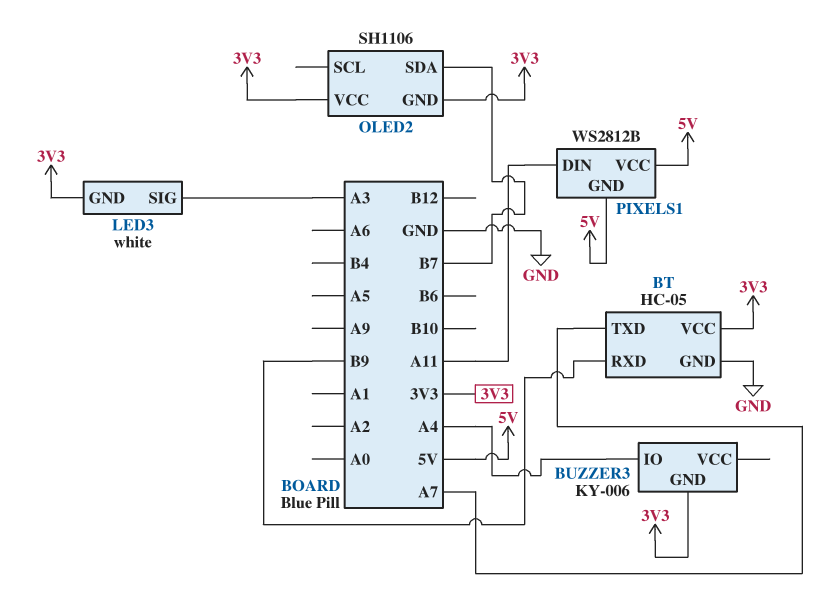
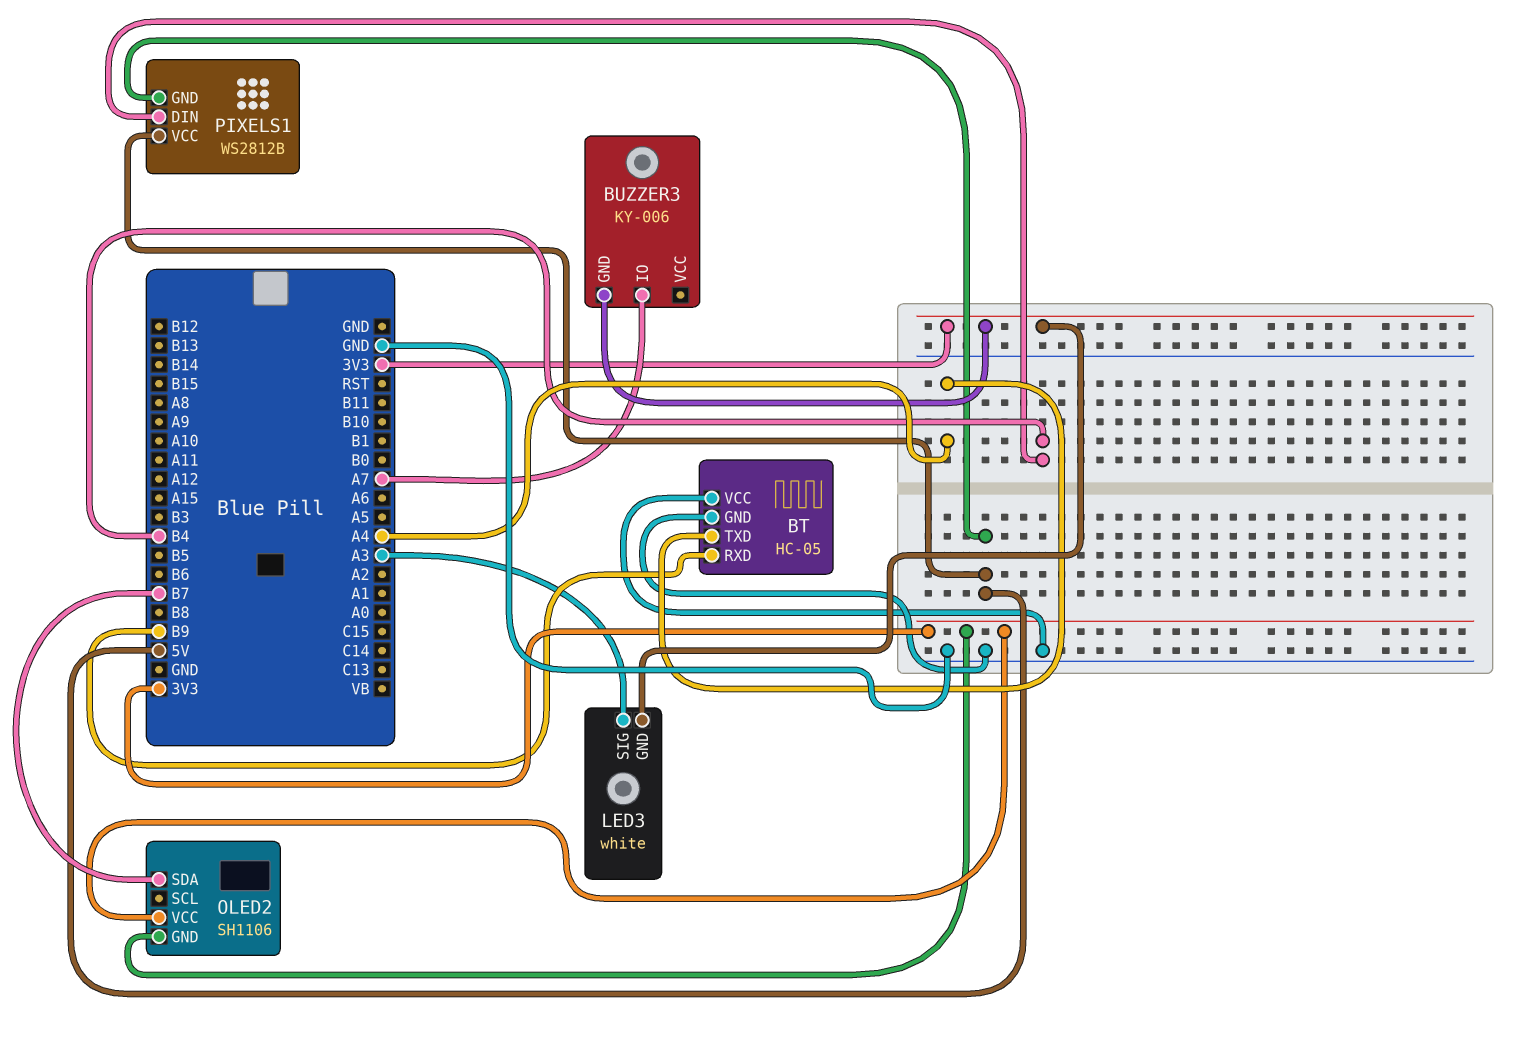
BT pin TXD: A7 -> A4
BT pin VCC: 3V3 -> GND
BUZZER3 pin IO: A4 -> A7
PIXELS1 pin DIN: A11 -> B4

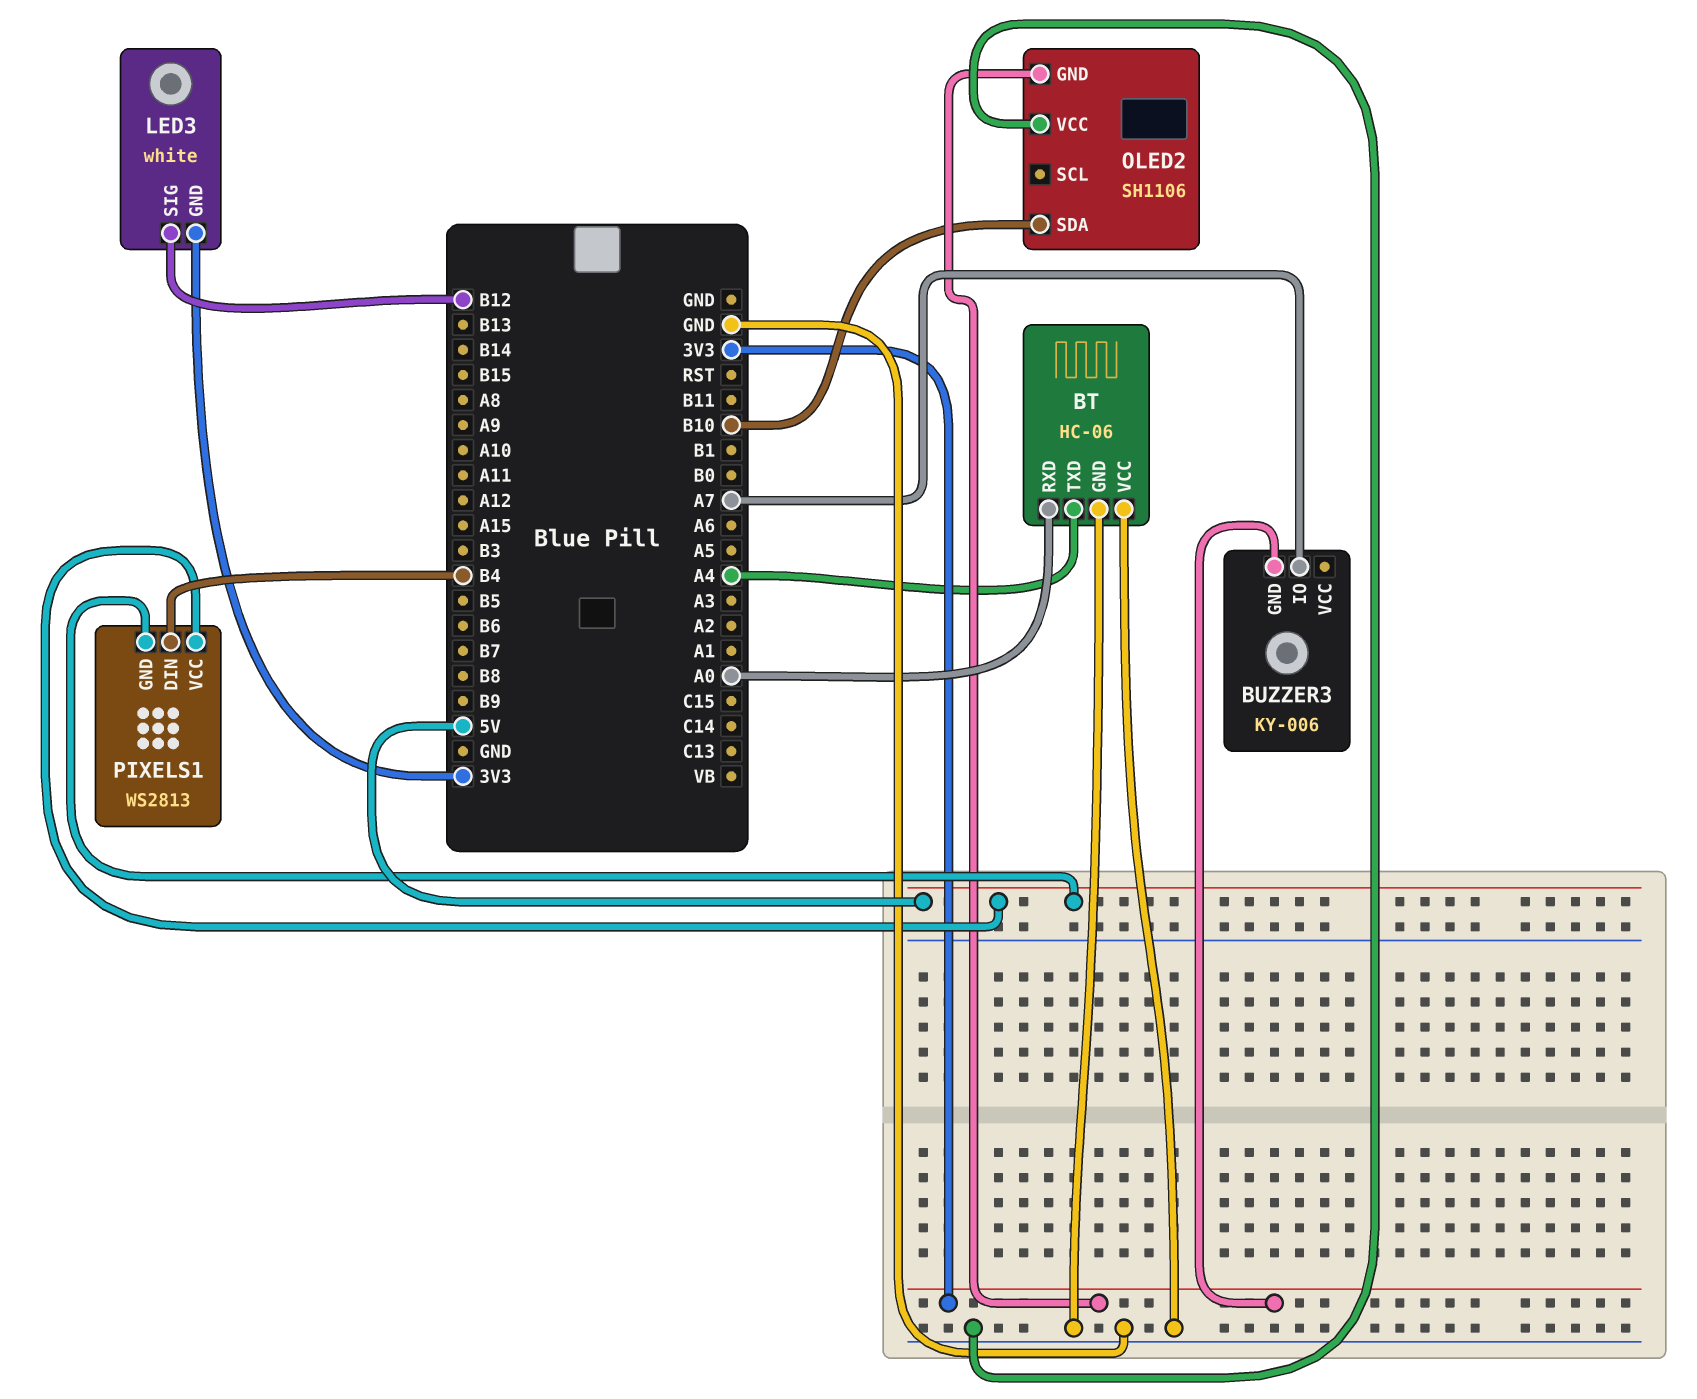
BT: HC-05 -> HC-06
BT pin RXD: B9 -> A0
LED3 pin SIG: A3 -> B12
OLED2 pin SDA: B7 -> B10
OLED2 pin VCC: 3V3 -> GND
PIXELS1: WS2812B -> WS2813

